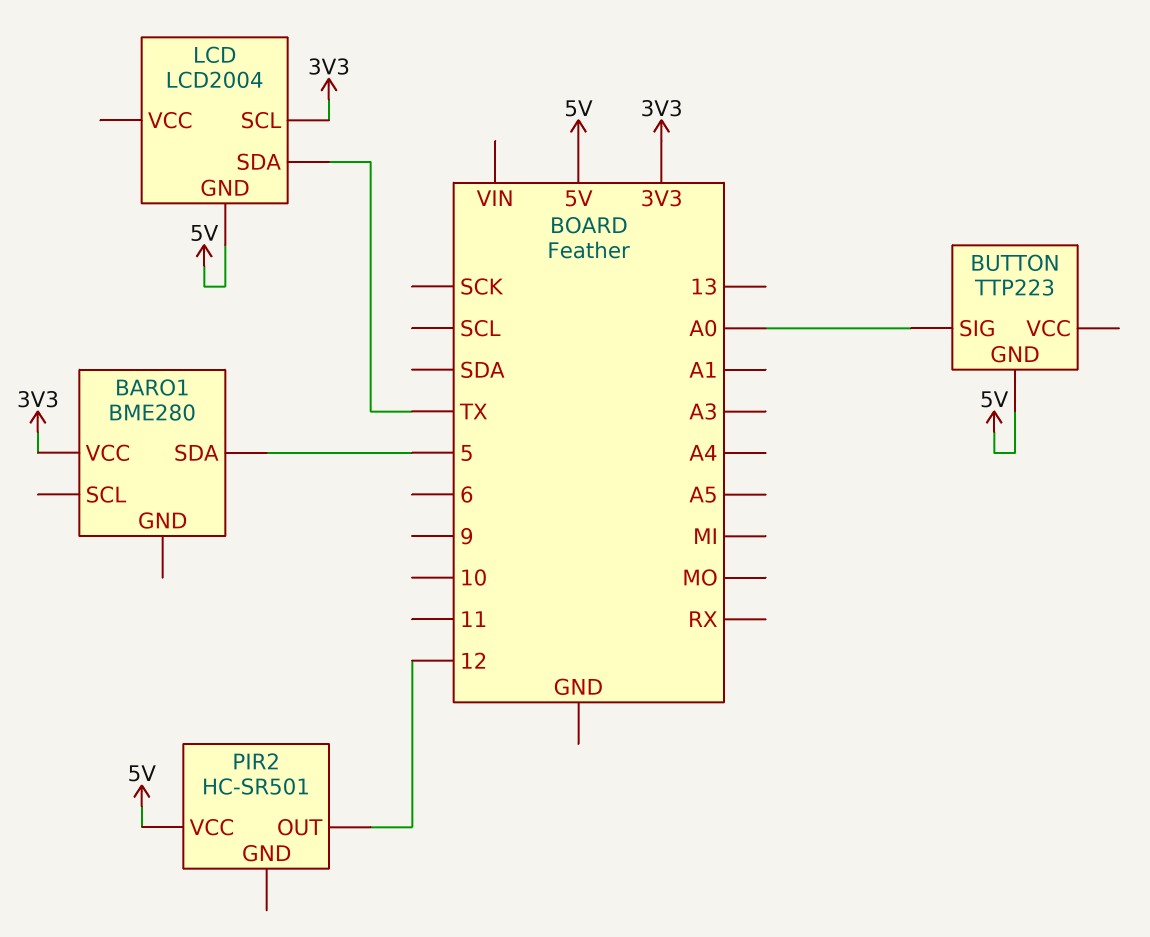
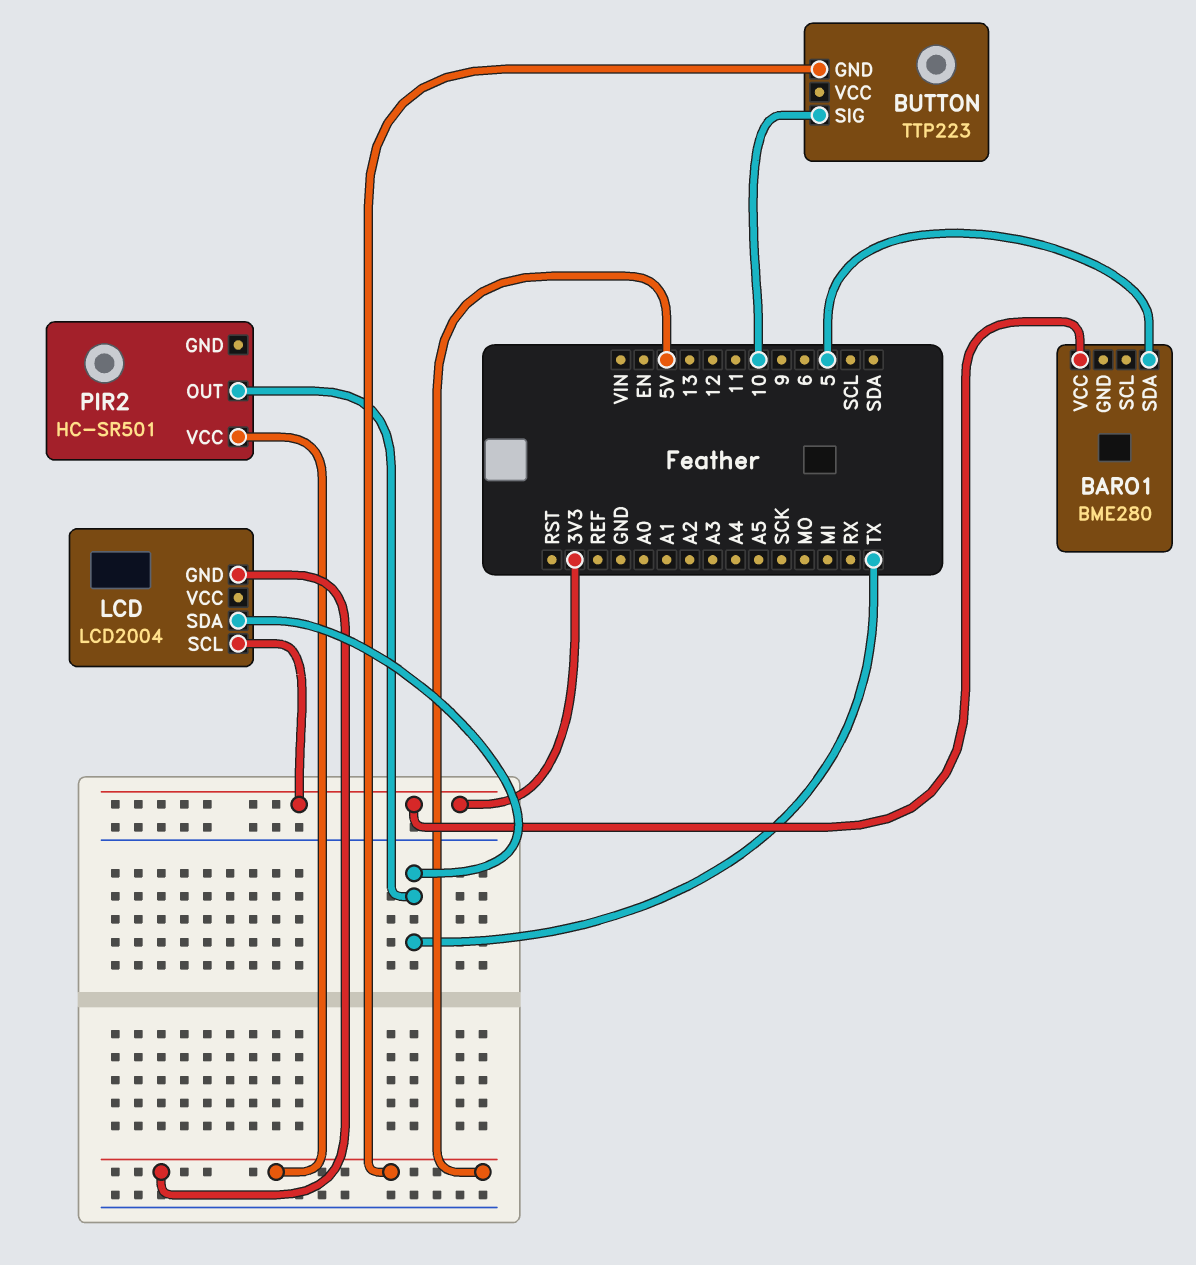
BUTTON pin SIG: A0 -> 10
PIR2 pin OUT: 12 -> TX

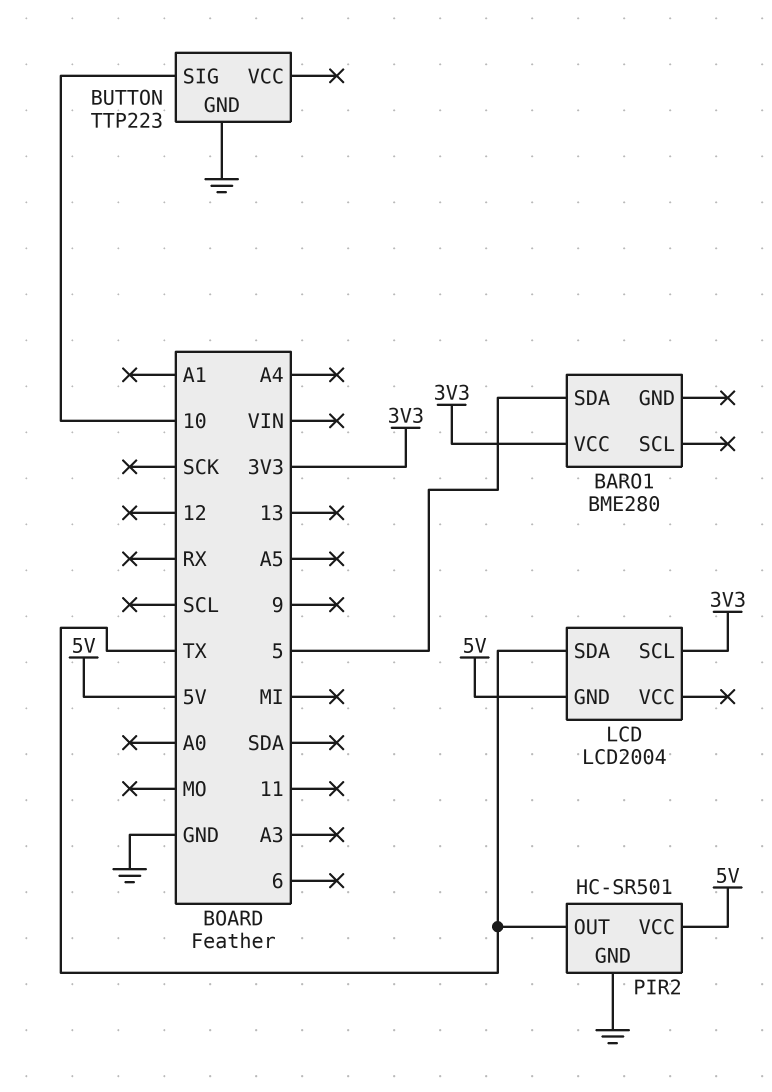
BUTTON pin GND: 5V -> GND
PIR2 pin GND: none -> GND

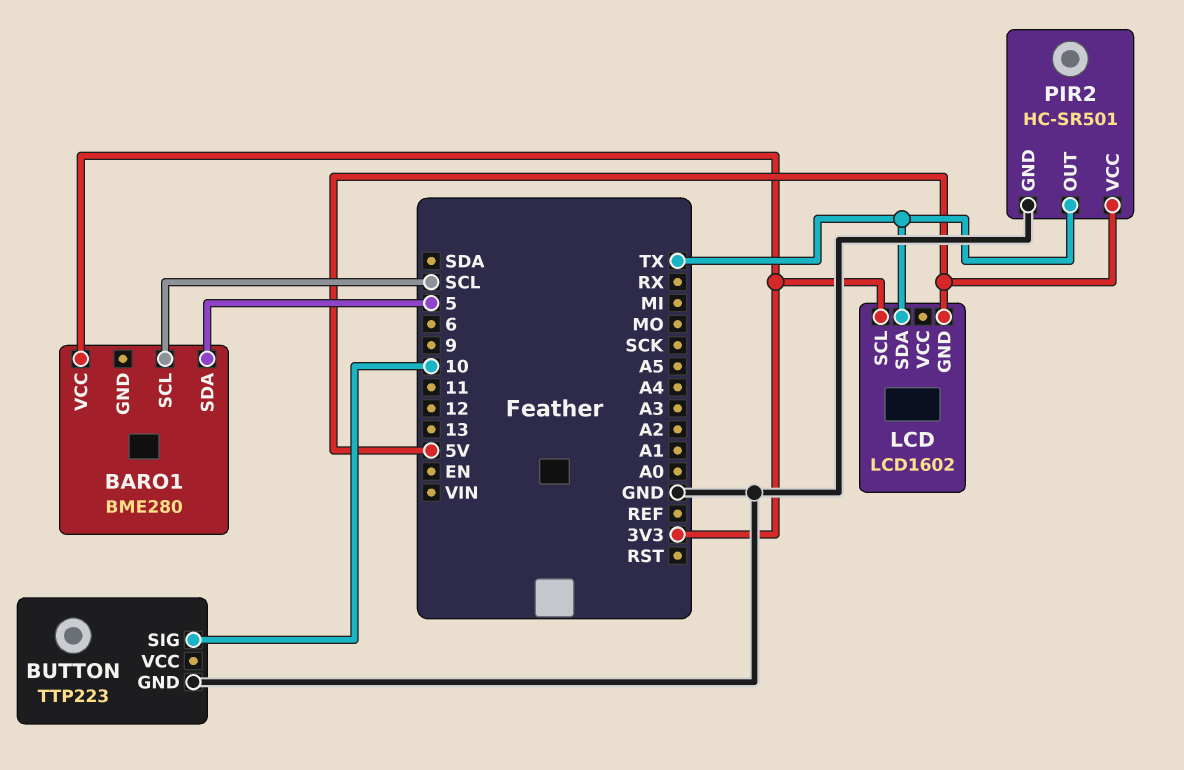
BARO1 pin SCL: none -> SCL
LCD: LCD2004 -> LCD1602

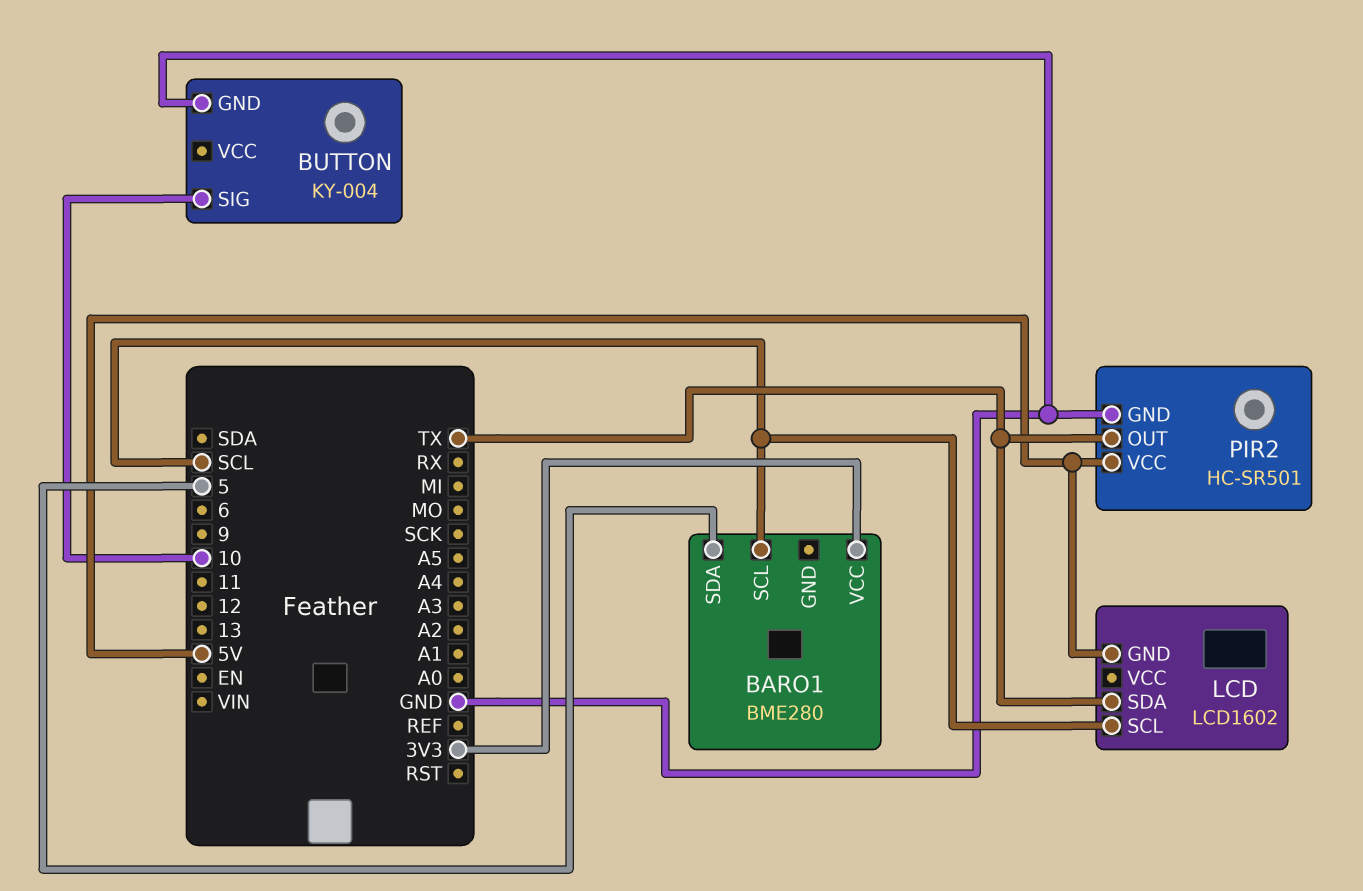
BUTTON: TTP223 -> KY-004
LCD pin SCL: 3V3 -> SCL

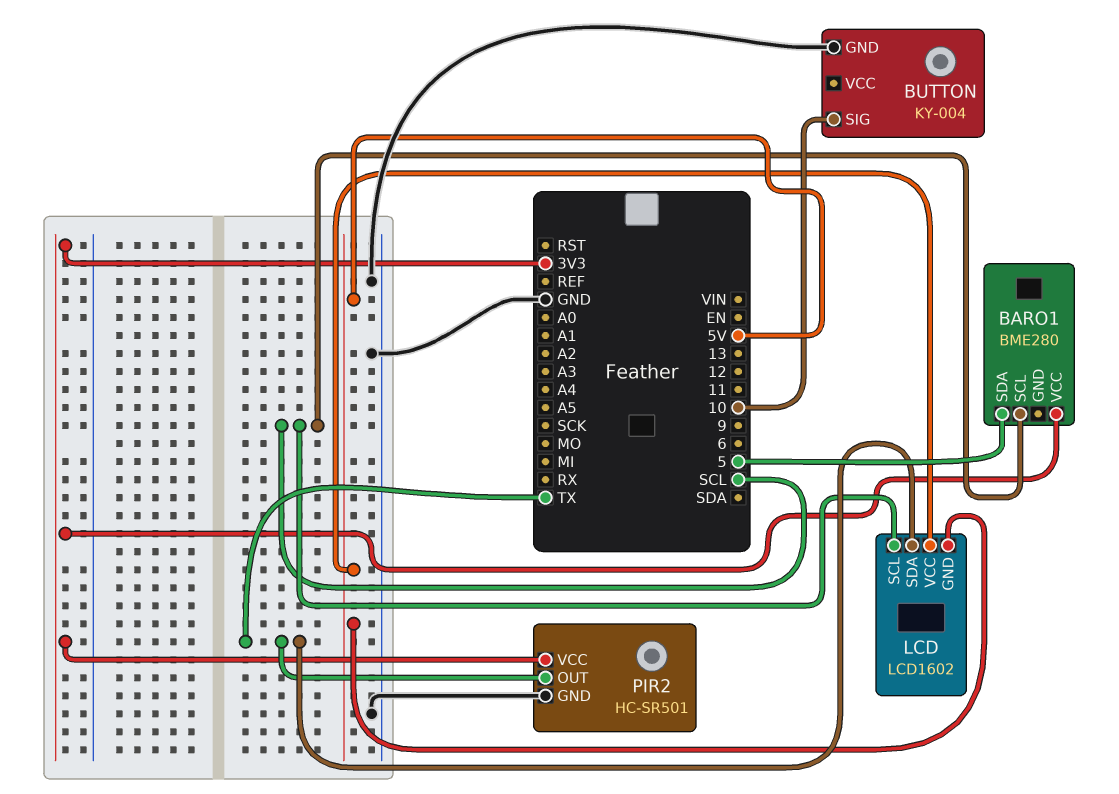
LCD pin VCC: none -> 5V
PIR2 pin VCC: 5V -> 3V3

